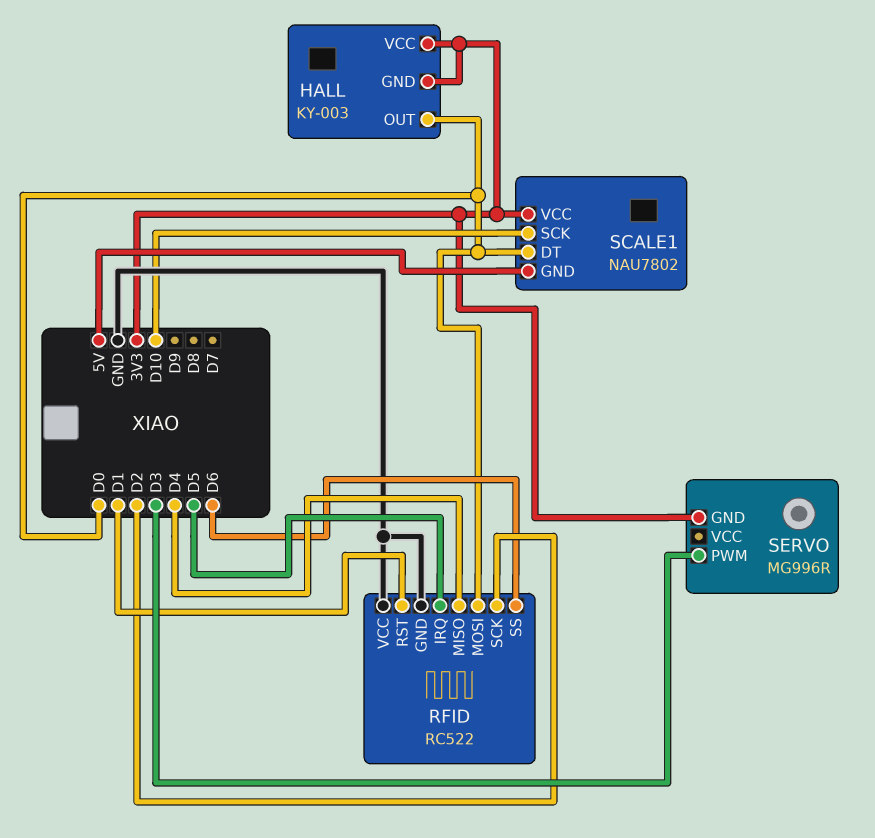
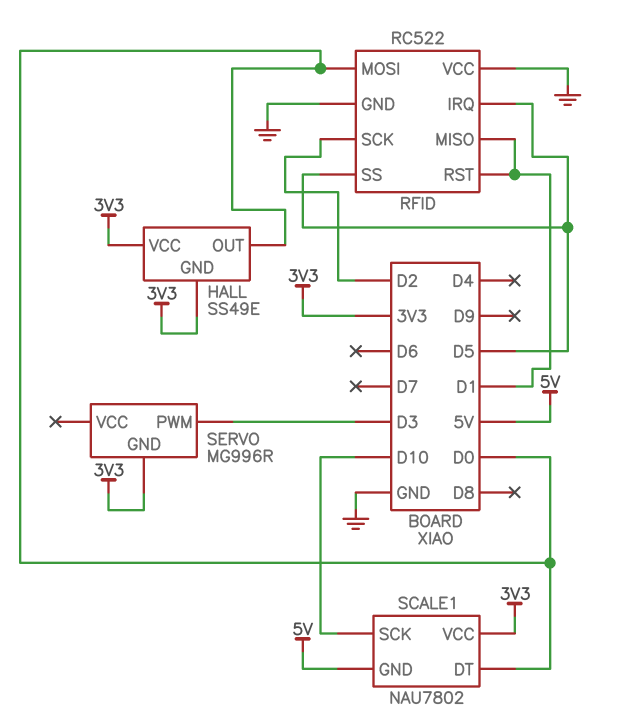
HALL: KY-003 -> SS49E
RFID pin MISO: D4 -> D1
RFID pin SS: D6 -> D5

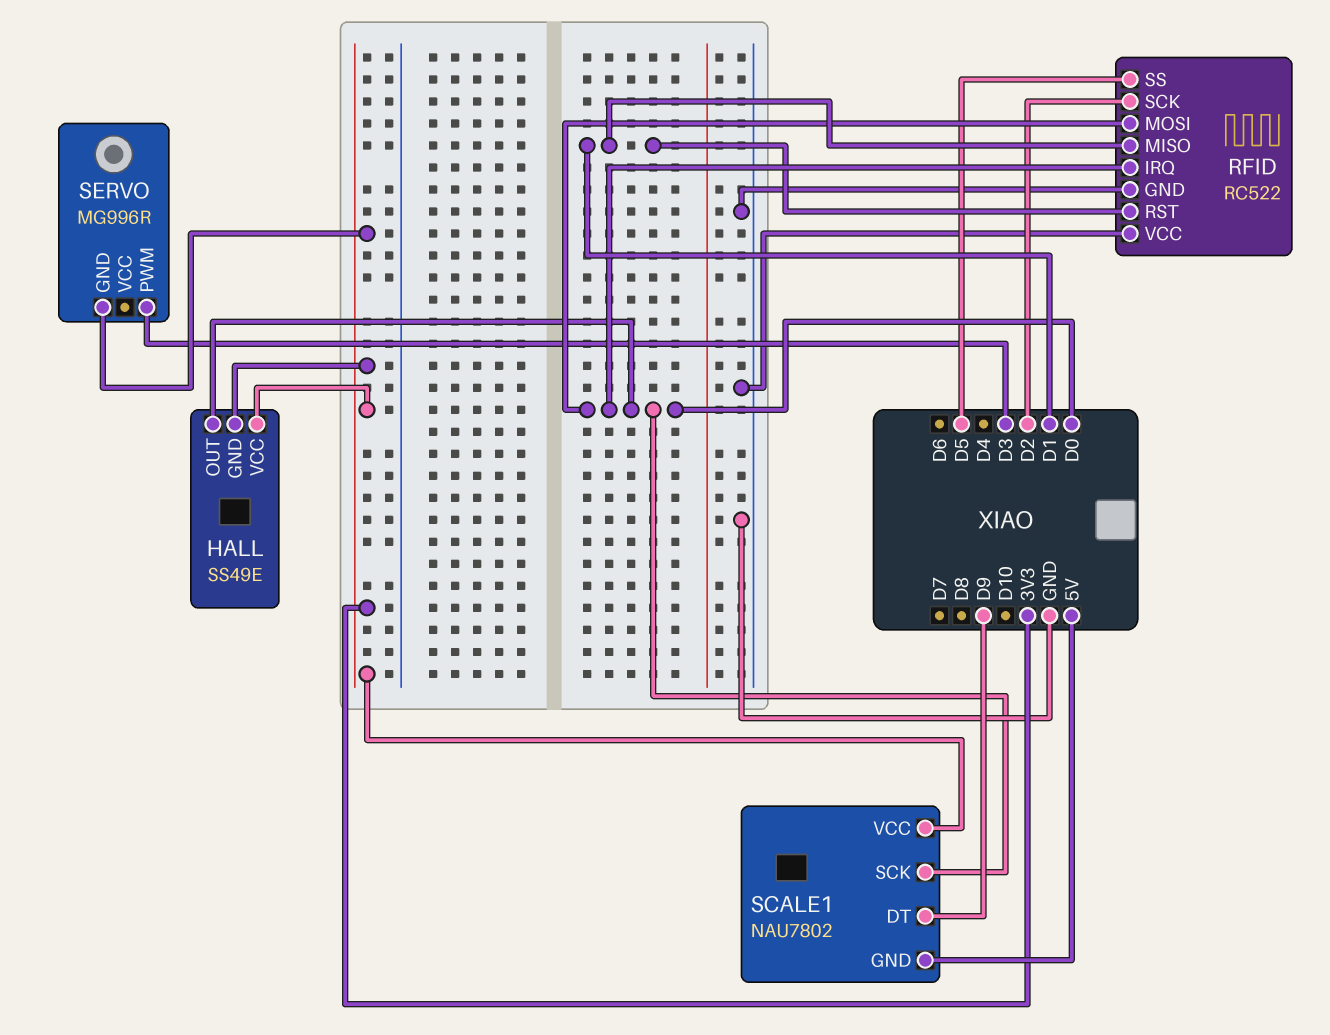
RFID pin IRQ: D5 -> D0
SCALE1 pin DT: D0 -> D9
SCALE1 pin SCK: D10 -> D0

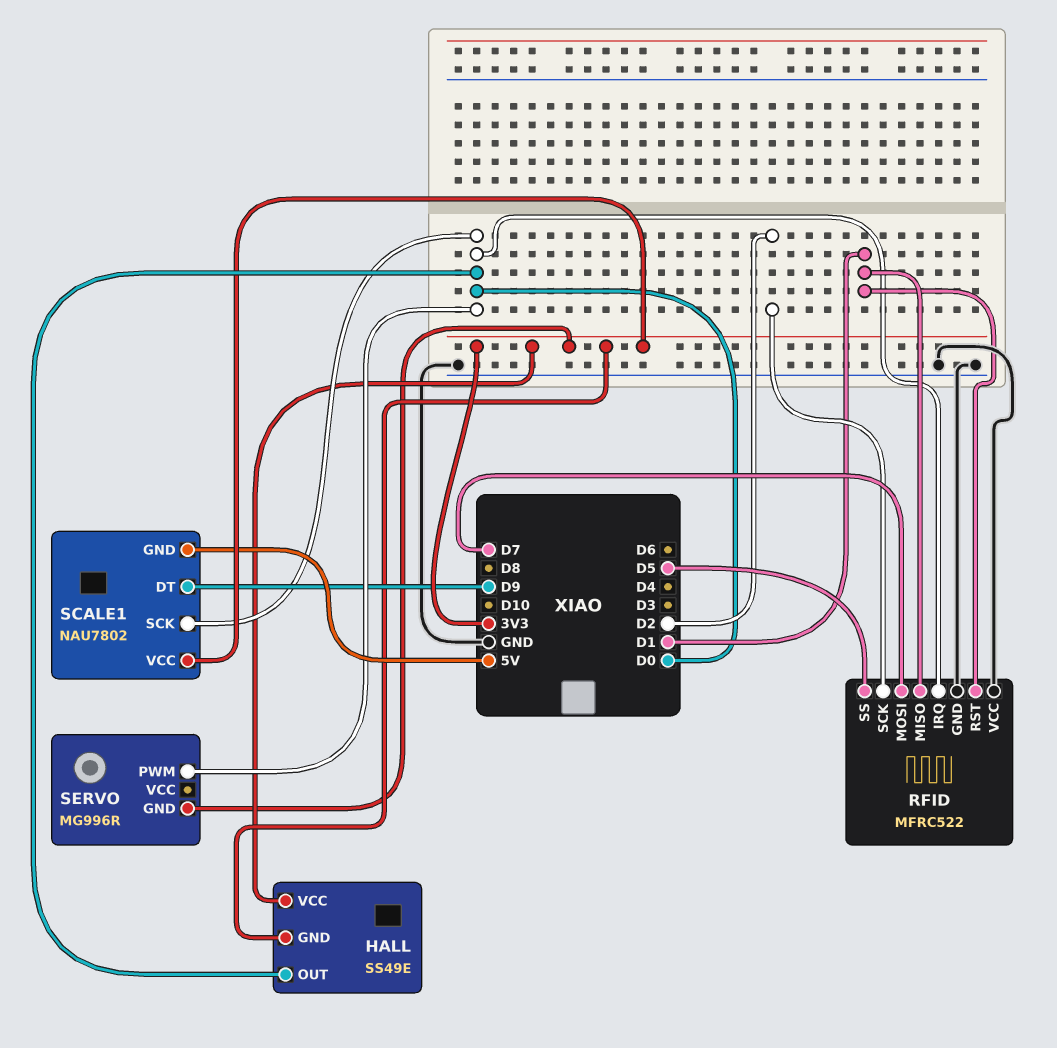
RFID: RC522 -> MFRC522
RFID pin MOSI: D0 -> D7
SERVO pin PWM: D3 -> D0

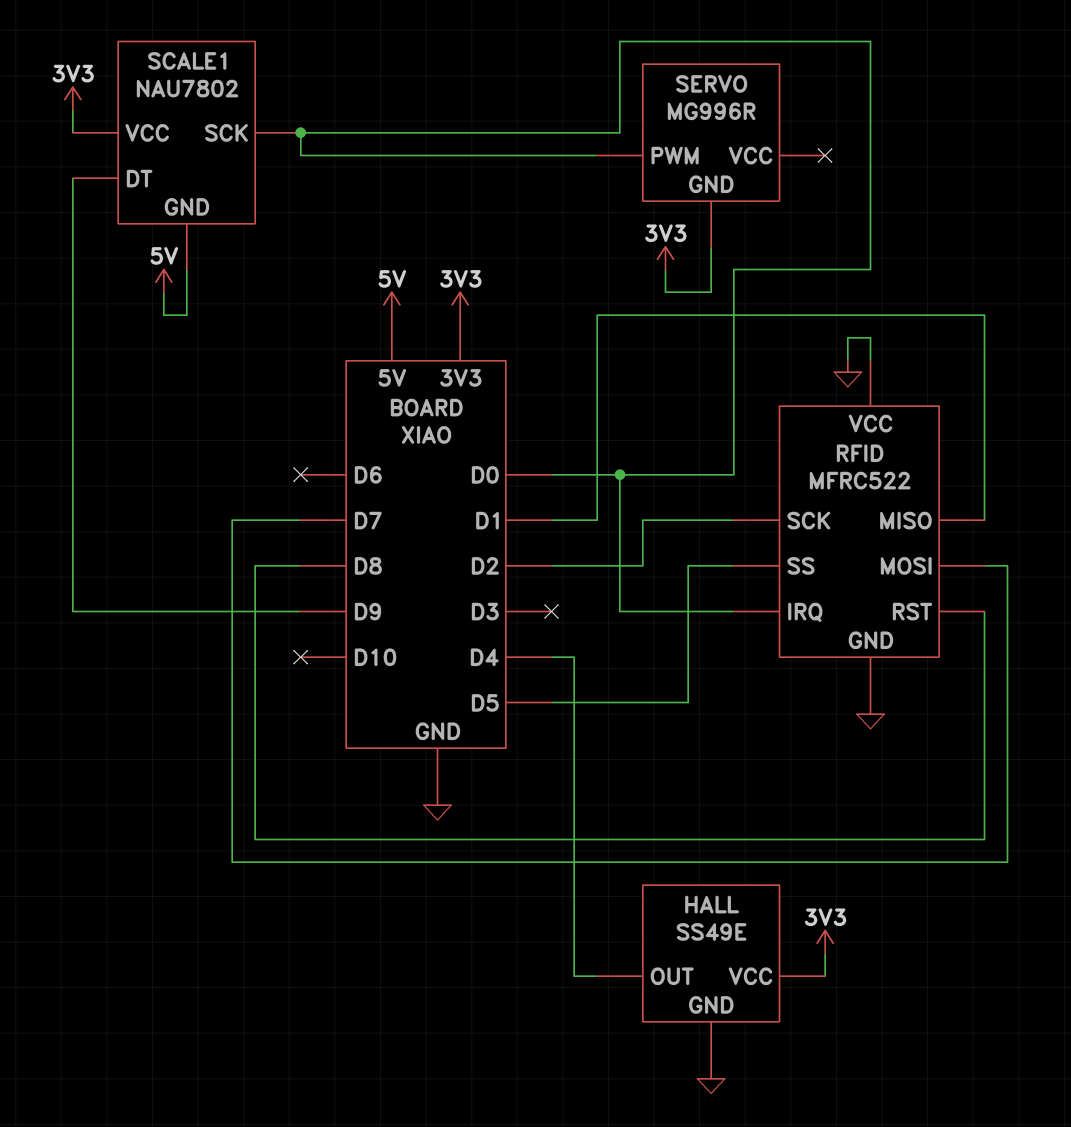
HALL pin GND: 3V3 -> GND
HALL pin OUT: D0 -> D4
RFID pin RST: D1 -> D8

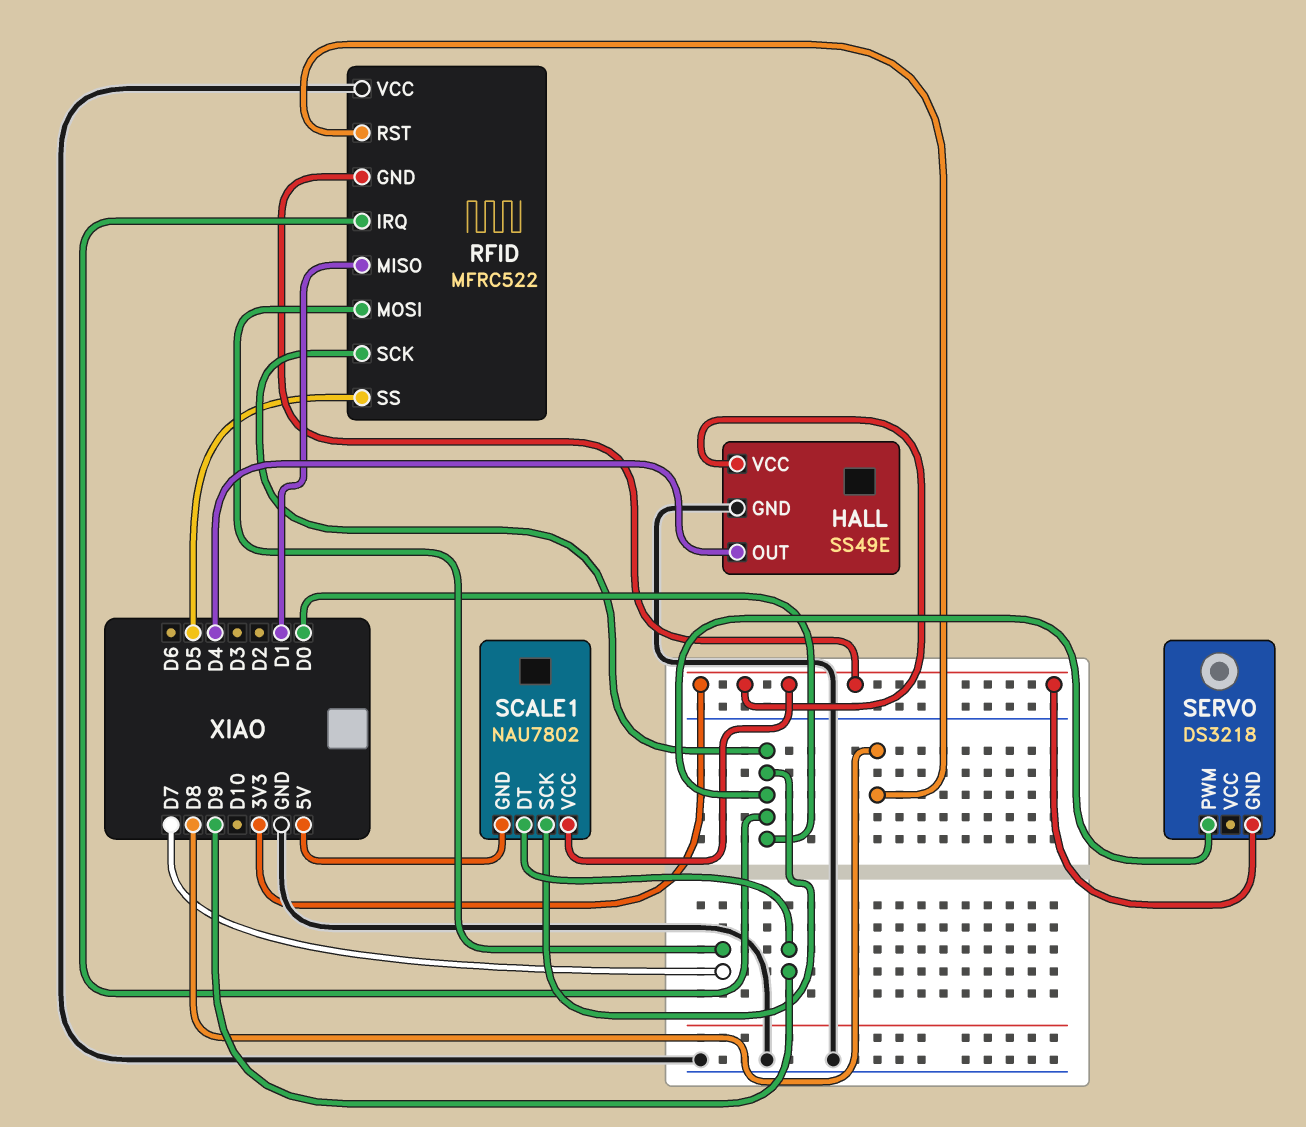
RFID pin GND: GND -> 3V3
RFID pin SCK: D2 -> D0
SERVO: MG996R -> DS3218

